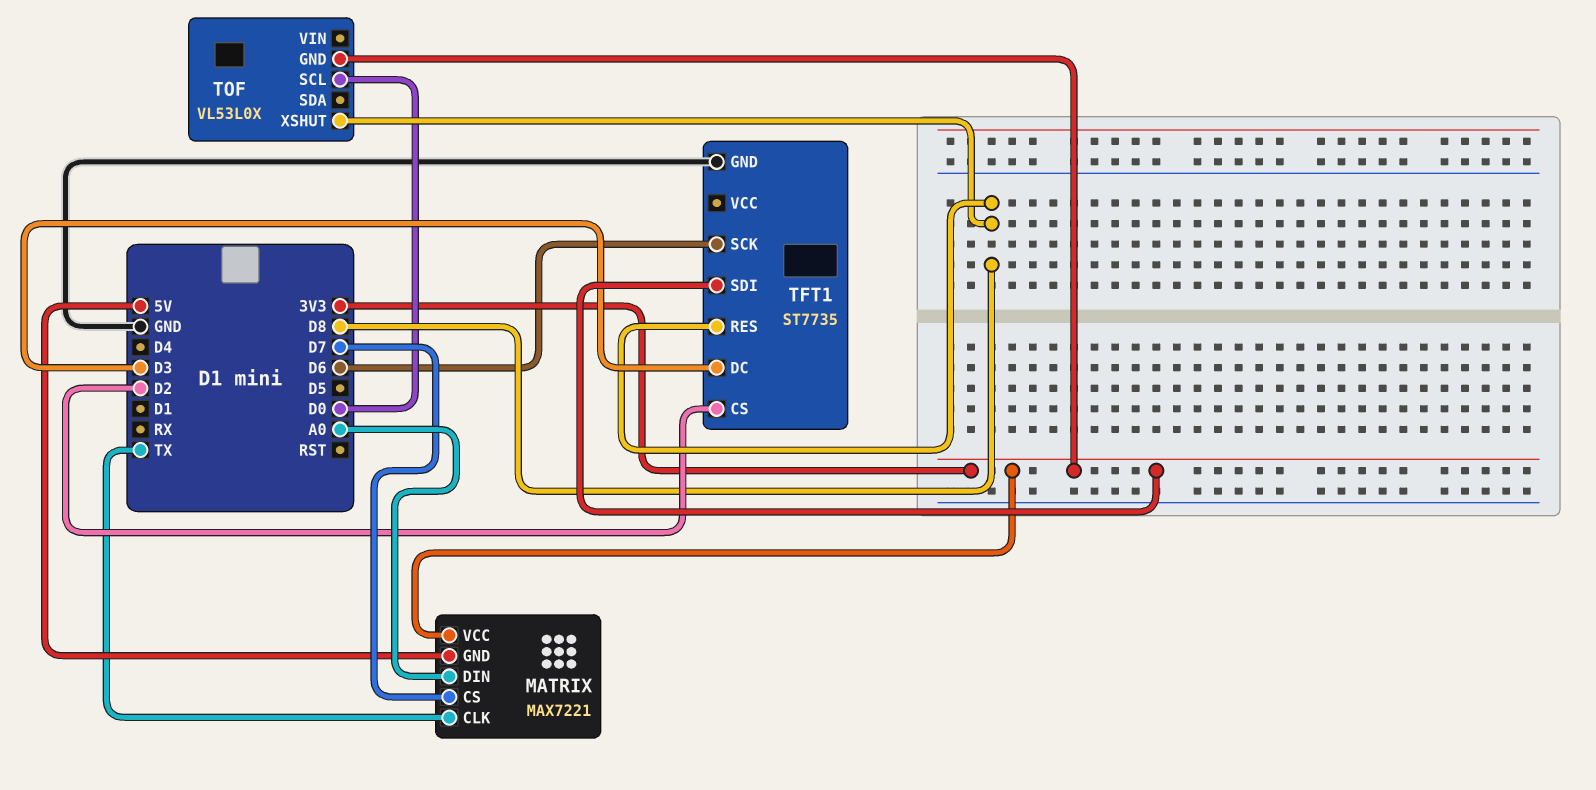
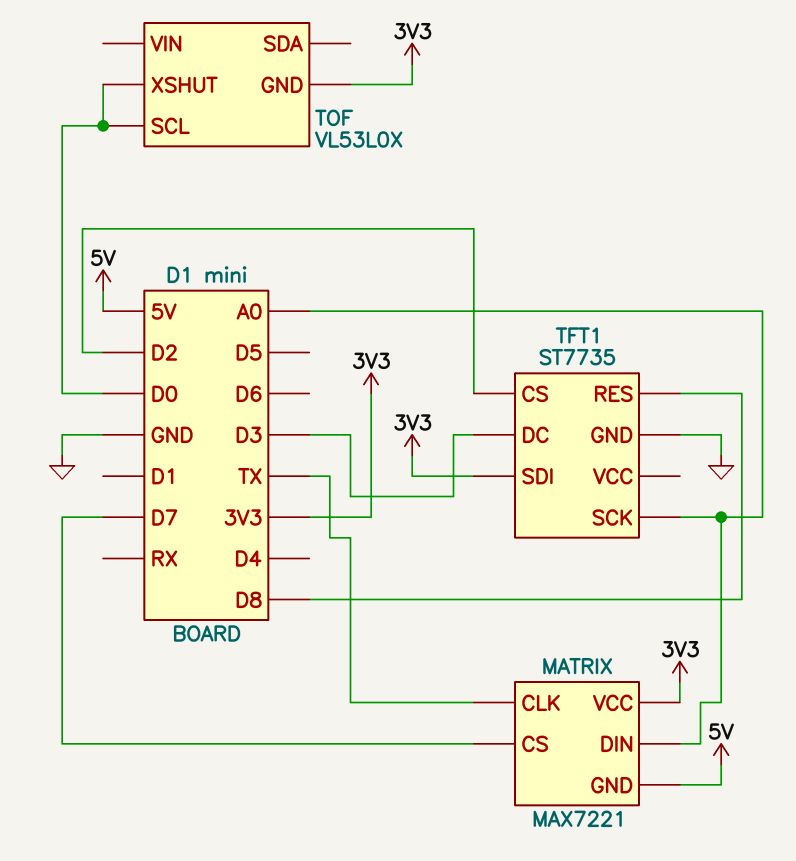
TFT1 pin SCK: D6 -> A0
TOF pin XSHUT: D8 -> D0

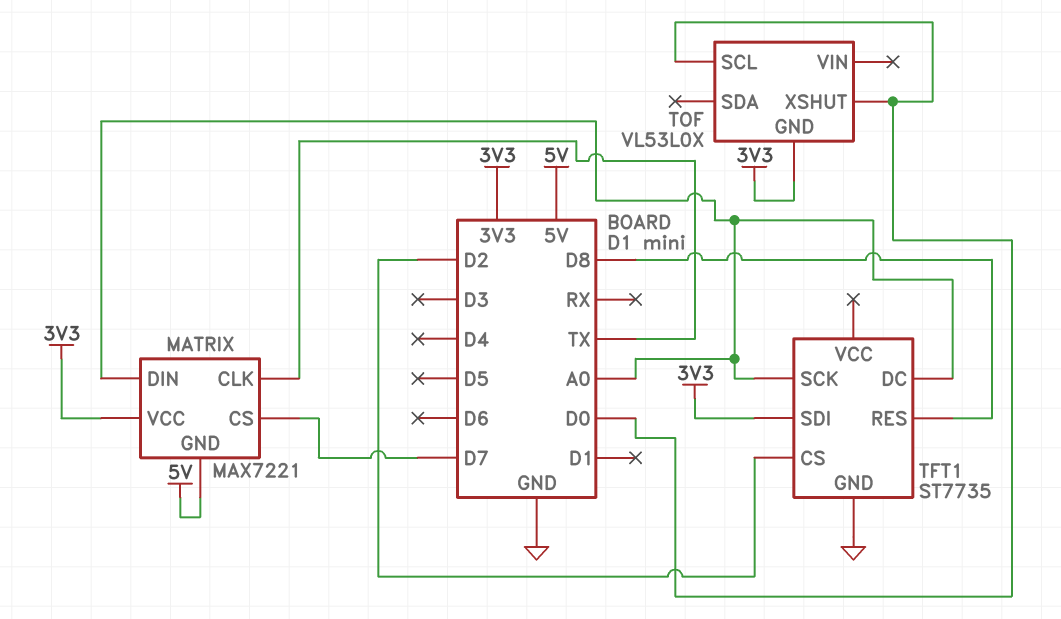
TFT1 pin DC: D3 -> A0

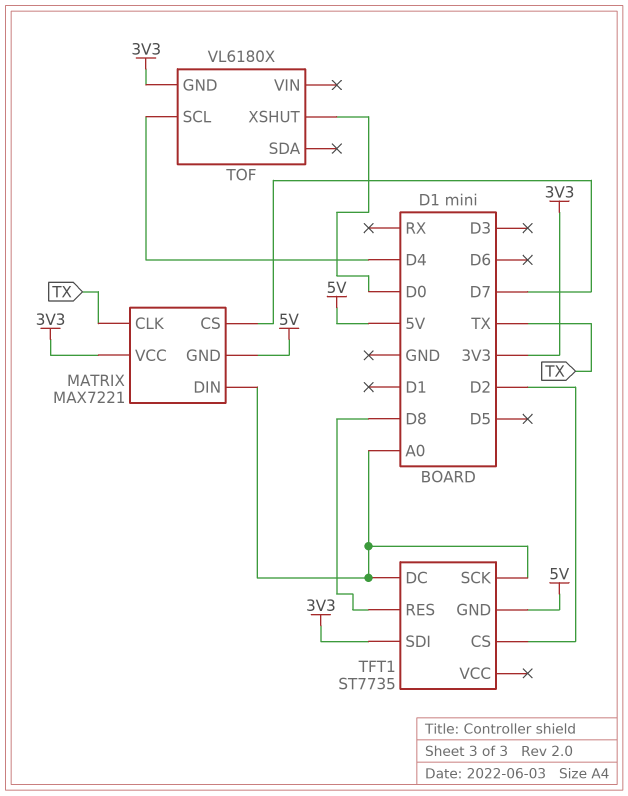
TFT1 pin GND: GND -> 5V
TOF: VL53L0X -> VL6180X
TOF pin SCL: D0 -> D4

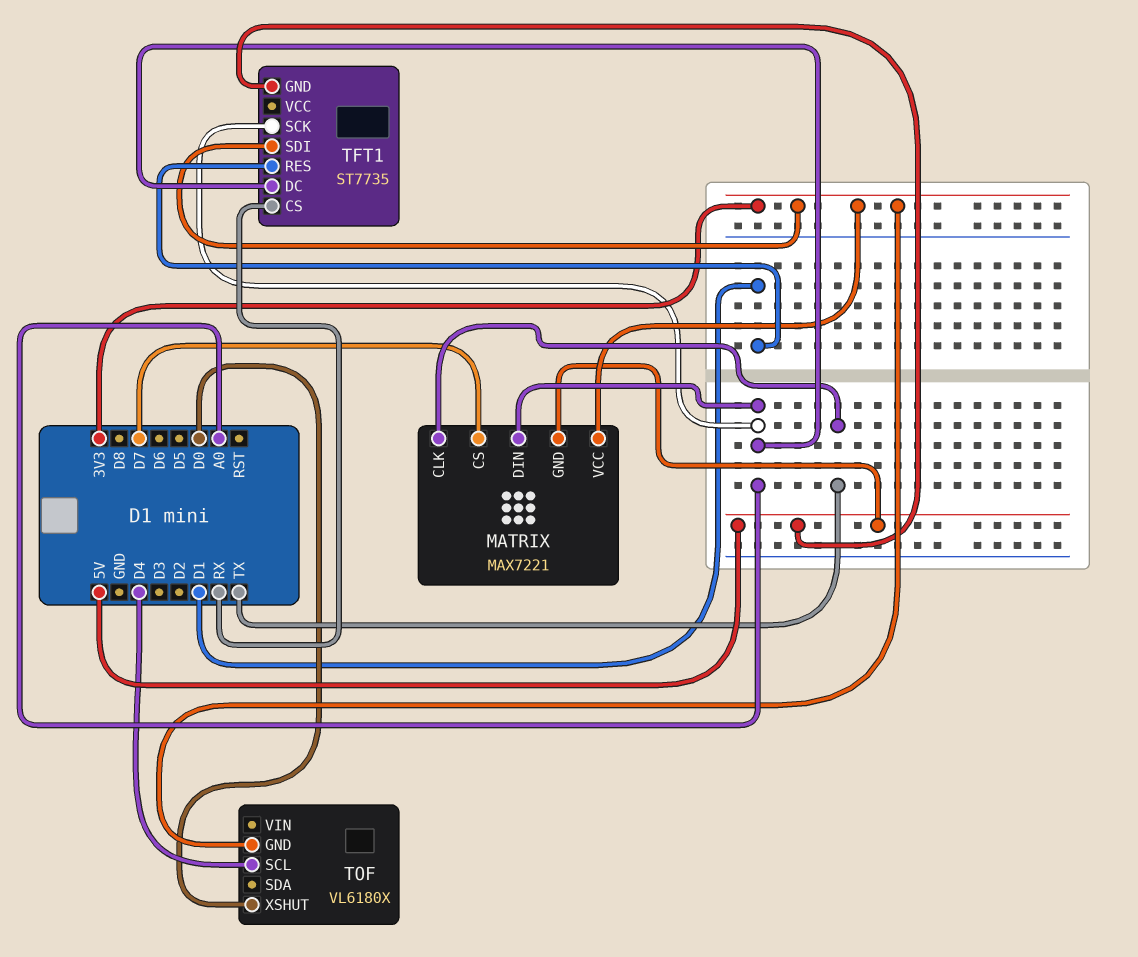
TFT1 pin CS: D2 -> RX
TFT1 pin RES: D8 -> D1

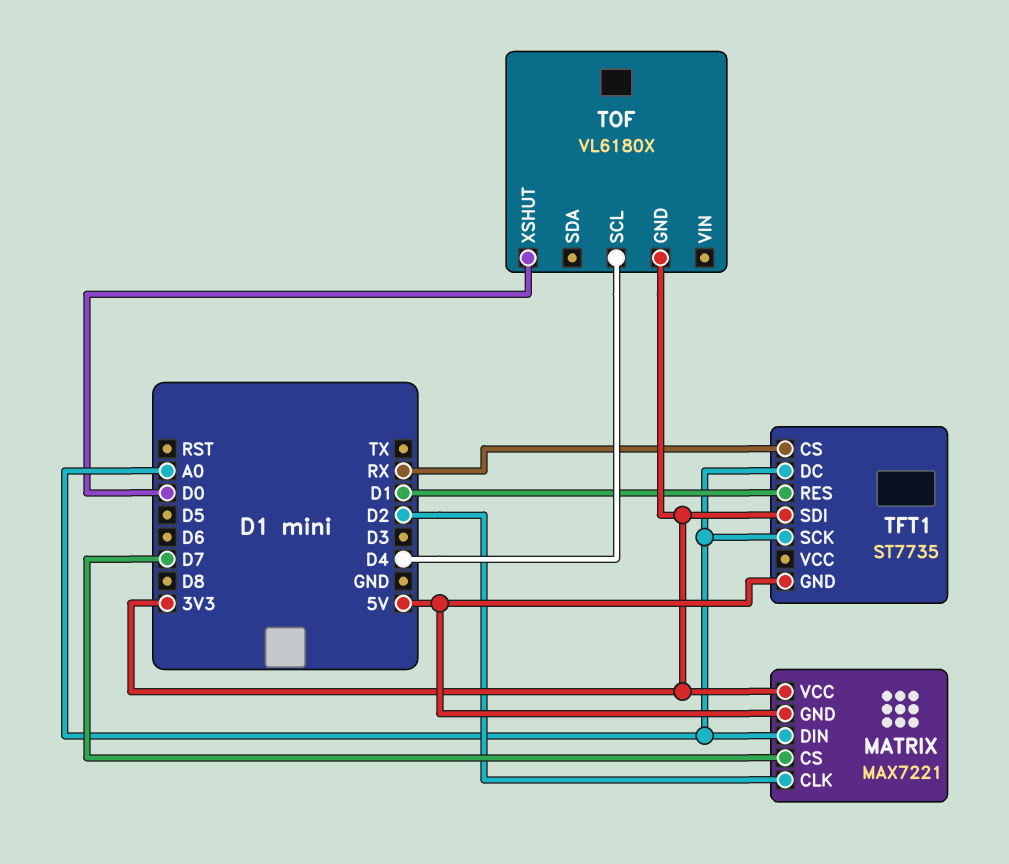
MATRIX pin CLK: TX -> D2

